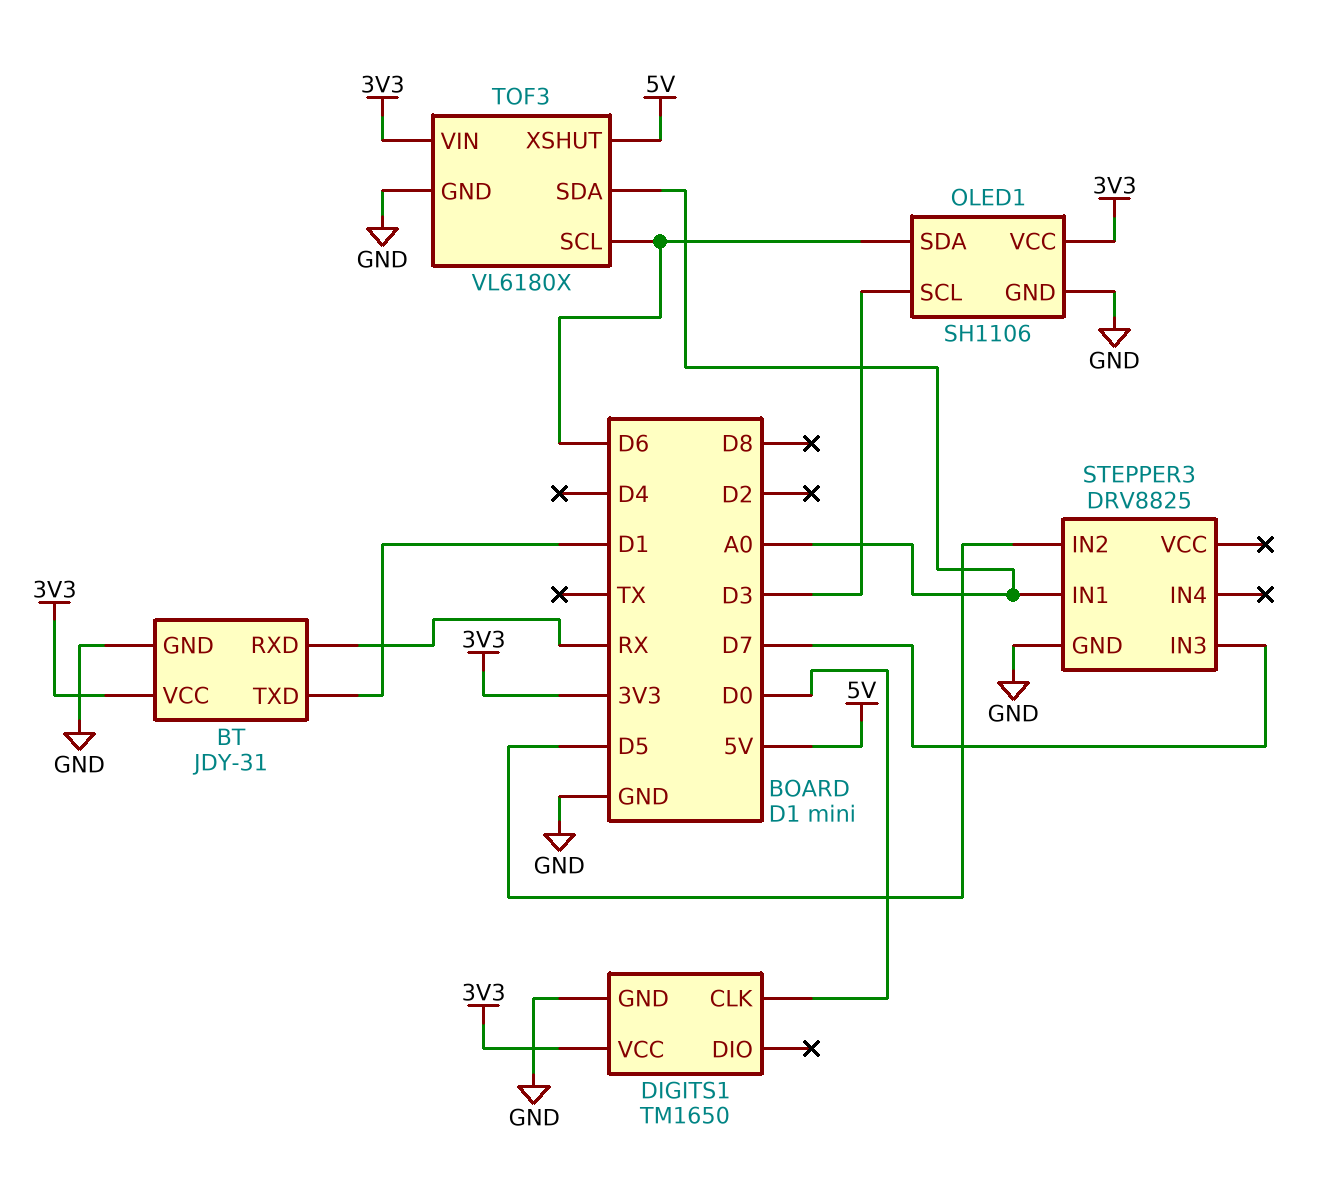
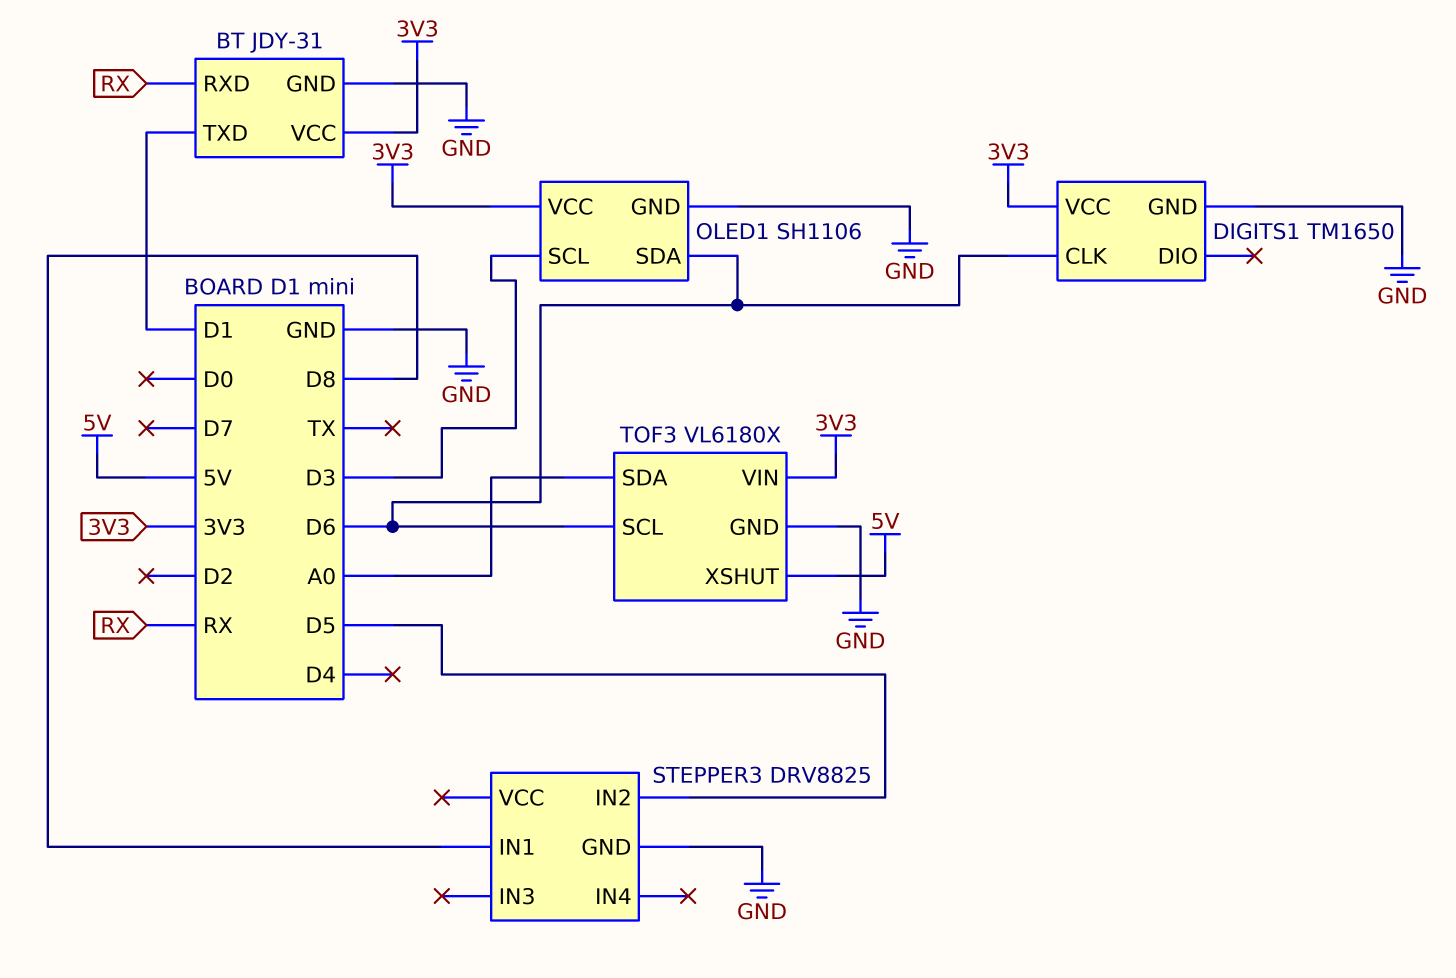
DIGITS1 pin CLK: D0 -> D6
STEPPER3 pin IN1: A0 -> D8
STEPPER3 pin IN3: D7 -> none

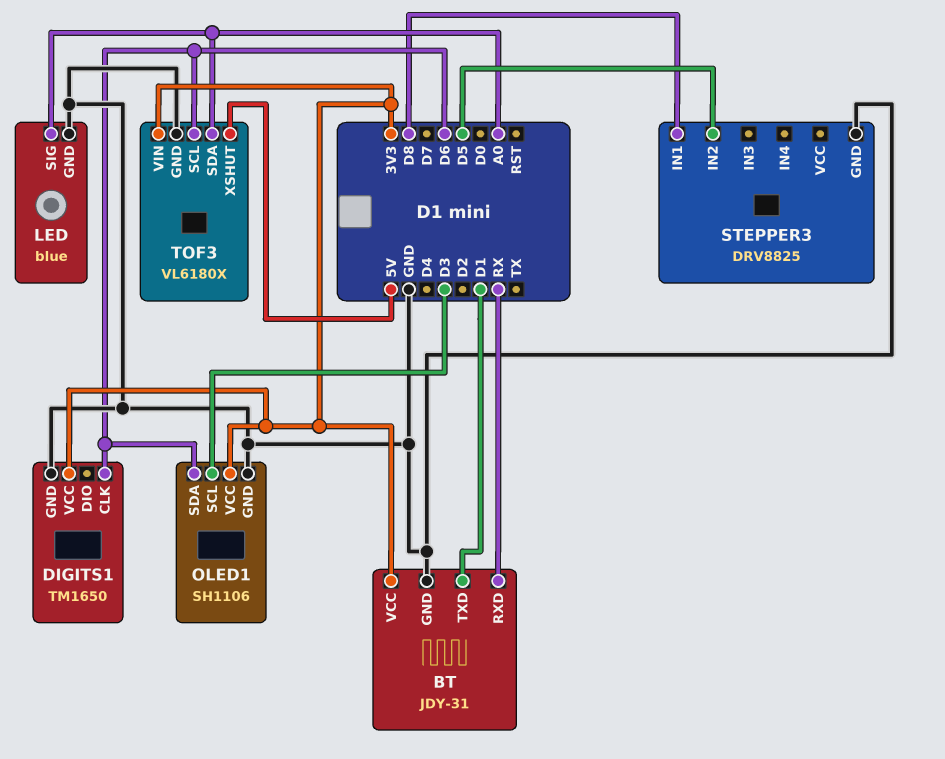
LED: none -> blue
LED pin GND: none -> GND
LED pin SIG: none -> A0

